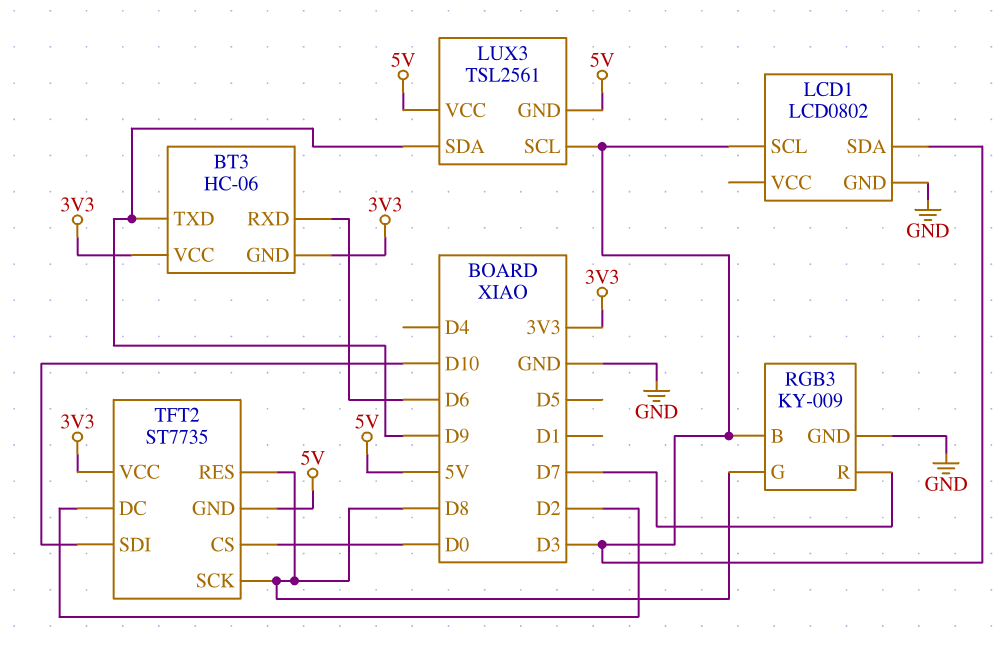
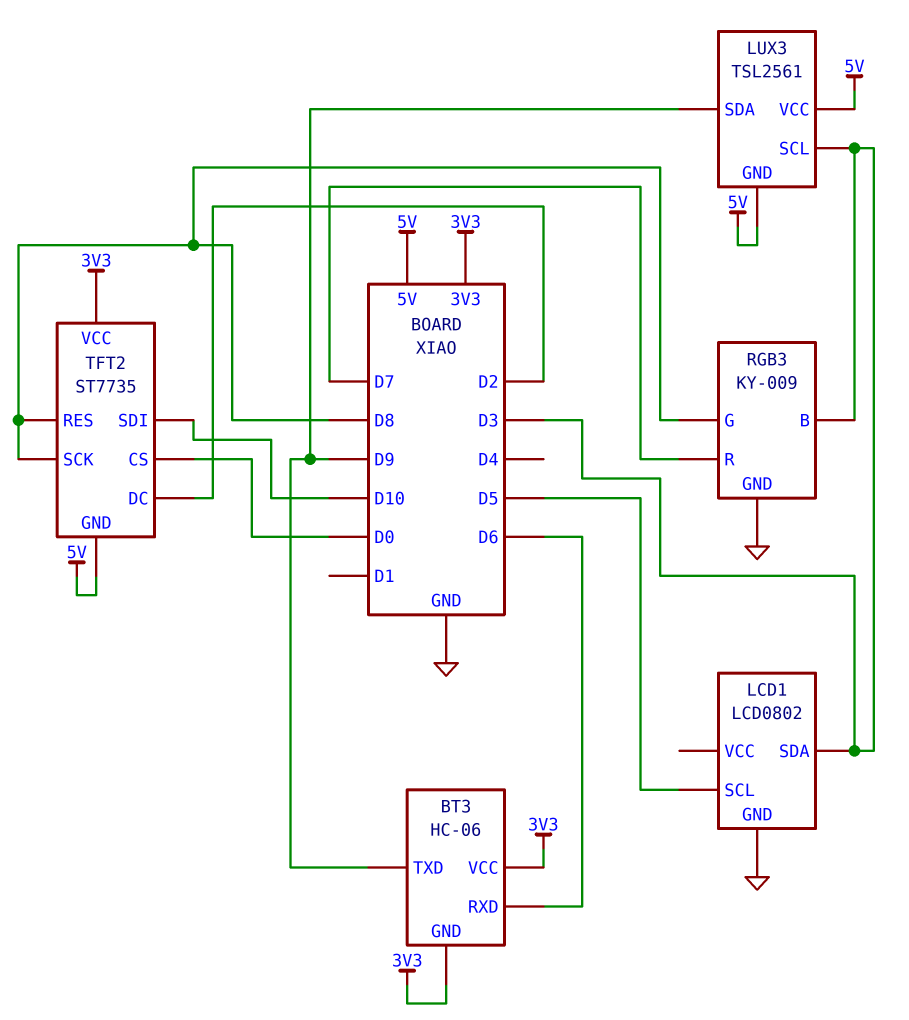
LCD1 pin SCL: D3 -> D5

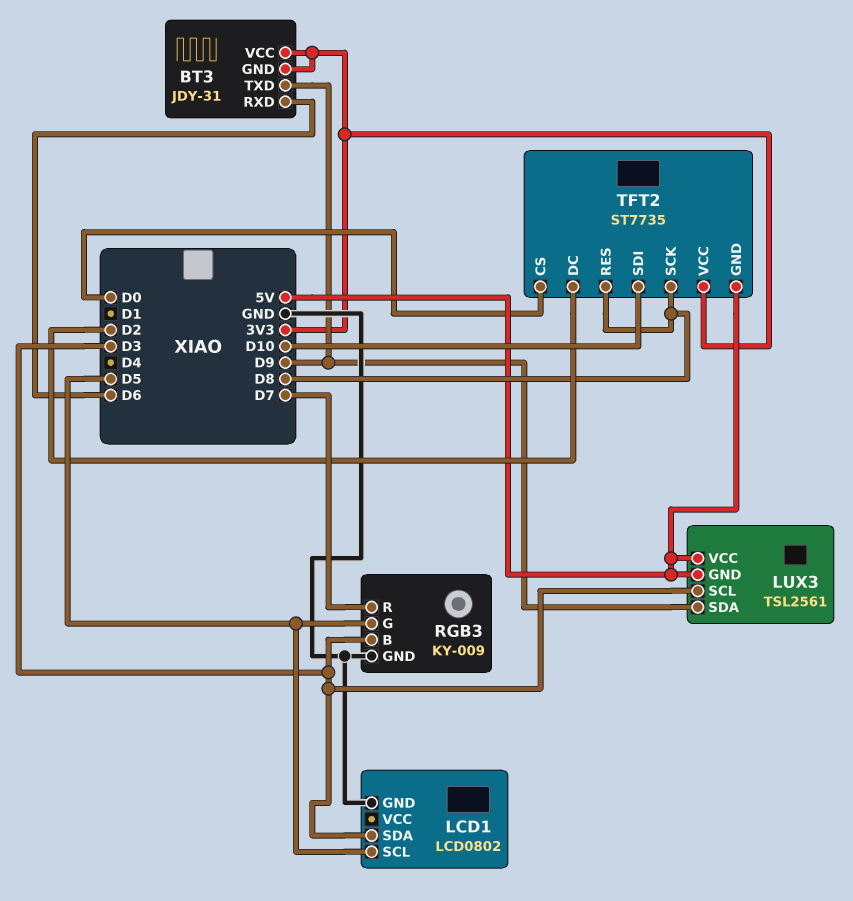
BT3: HC-06 -> JDY-31
RGB3 pin G: D8 -> D5

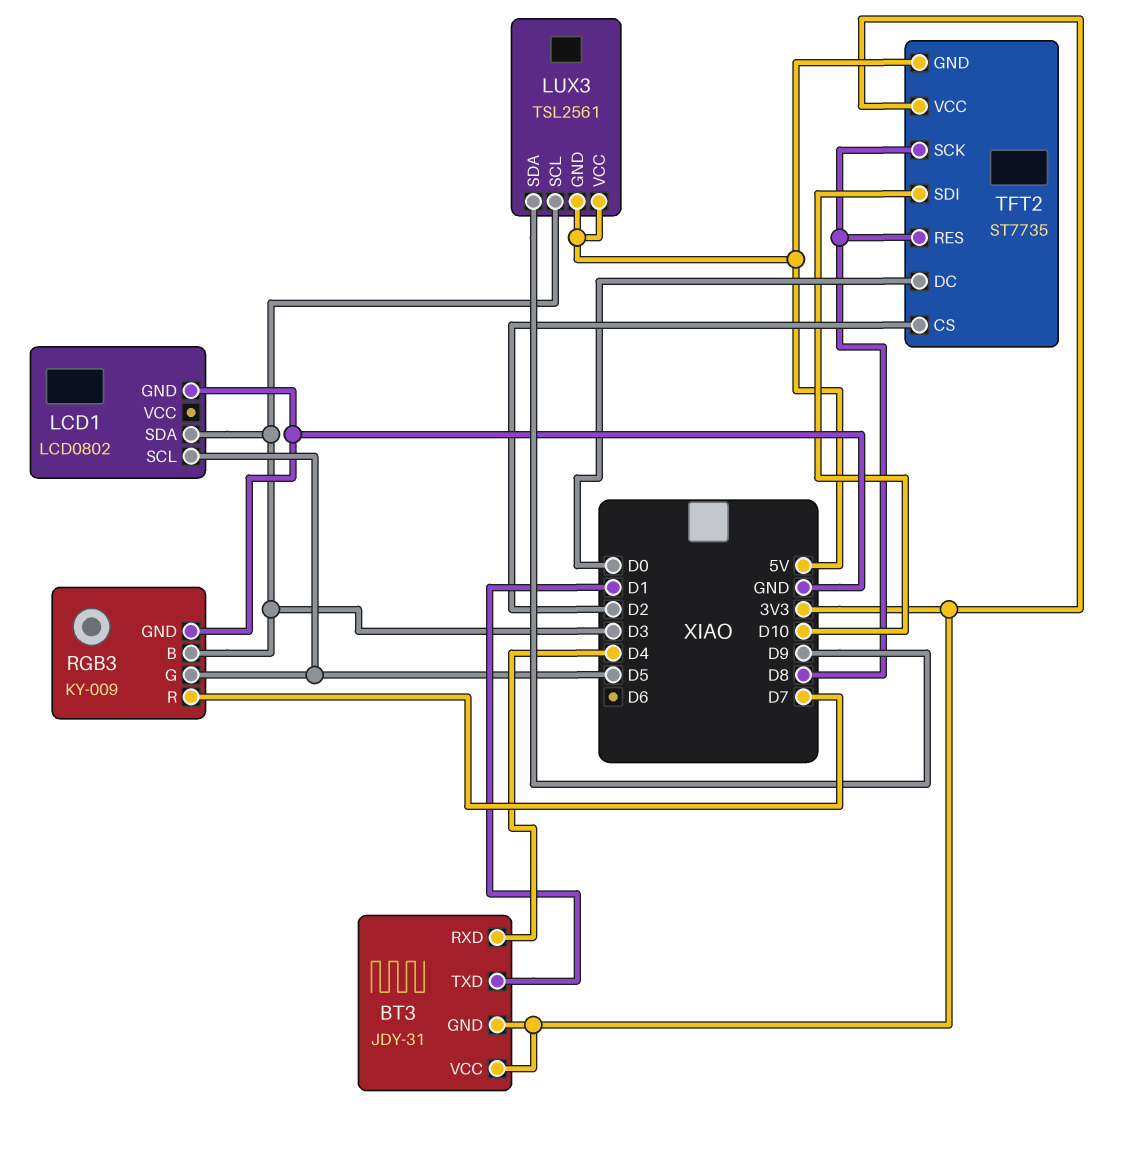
BT3 pin RXD: D6 -> D4
BT3 pin TXD: D9 -> D1
TFT2 pin CS: D0 -> D2
TFT2 pin DC: D2 -> D0

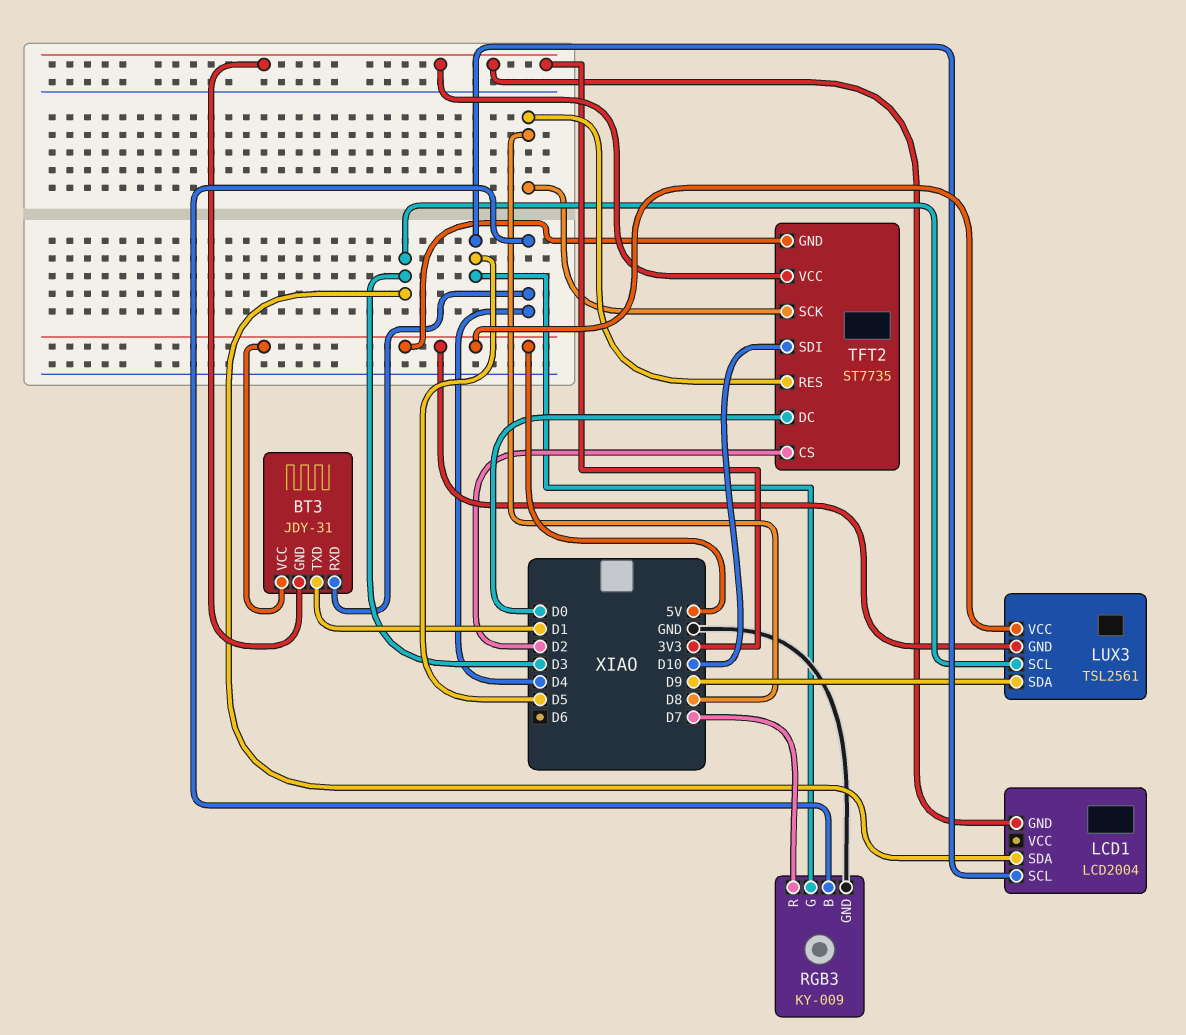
BT3 pin VCC: 3V3 -> 5V
LCD1: LCD0802 -> LCD2004
LCD1 pin GND: GND -> 3V3
RGB3 pin B: D3 -> D4

